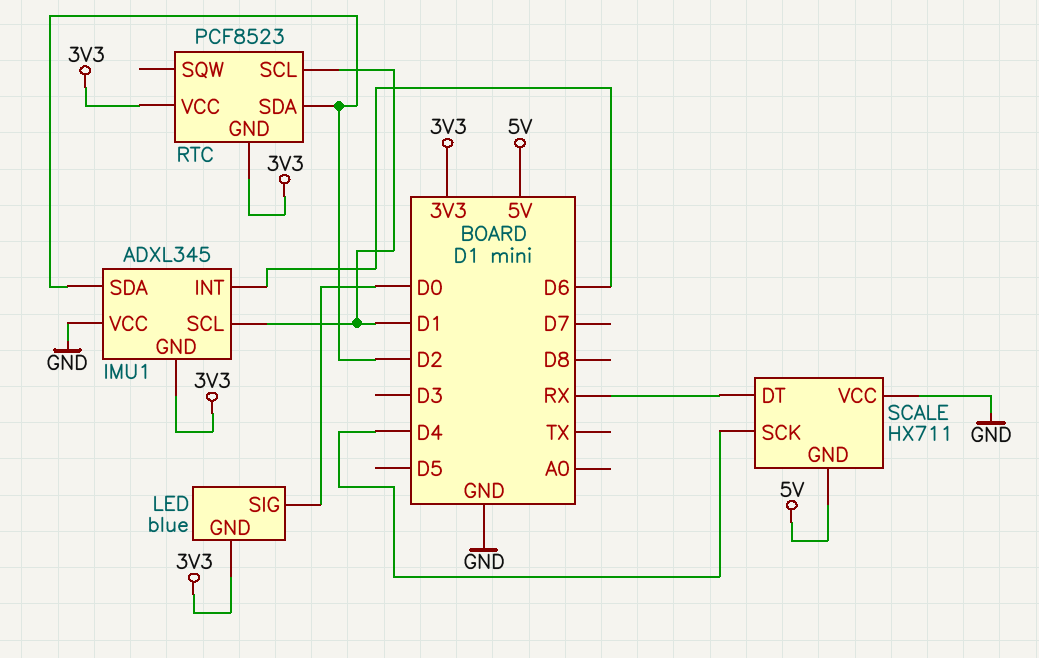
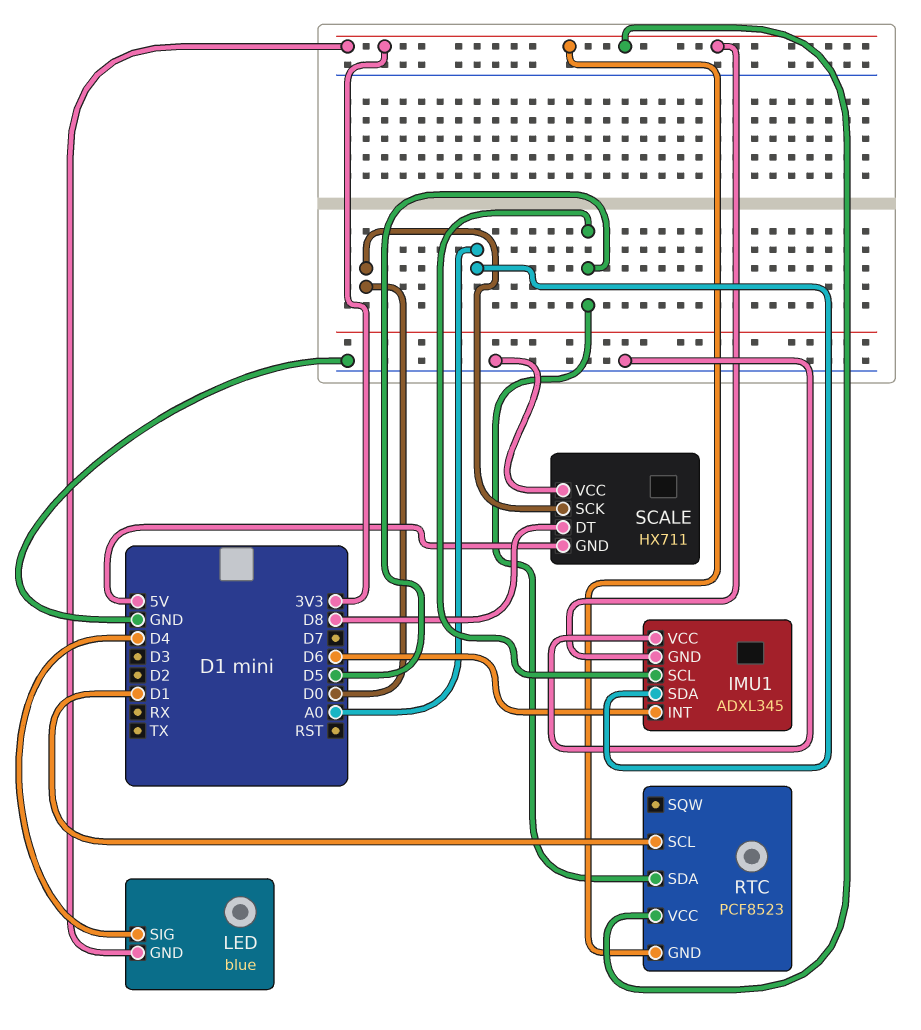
IMU1 pin SCL: D1 -> D5
IMU1 pin SDA: D2 -> A0
LED pin SIG: D0 -> D4
RTC pin SDA: D2 -> D5
SCALE pin DT: RX -> D8
SCALE pin SCK: D4 -> D0

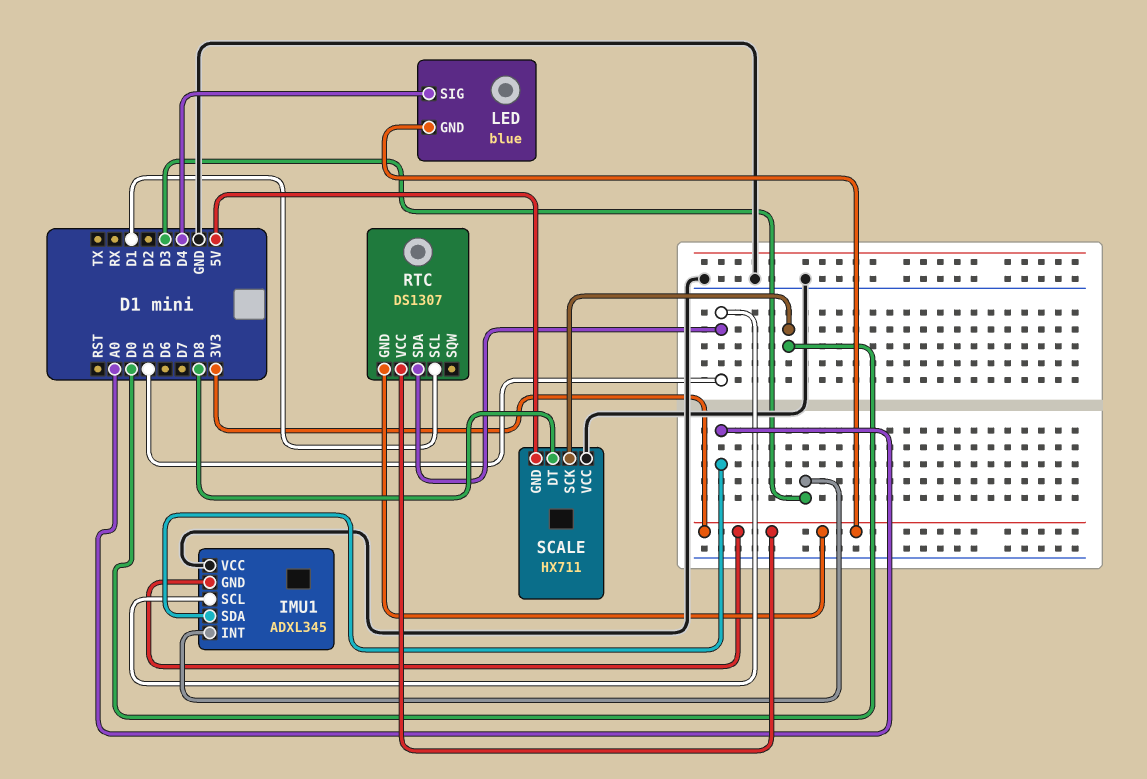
IMU1 pin INT: D6 -> D3
RTC: PCF8523 -> DS1307

